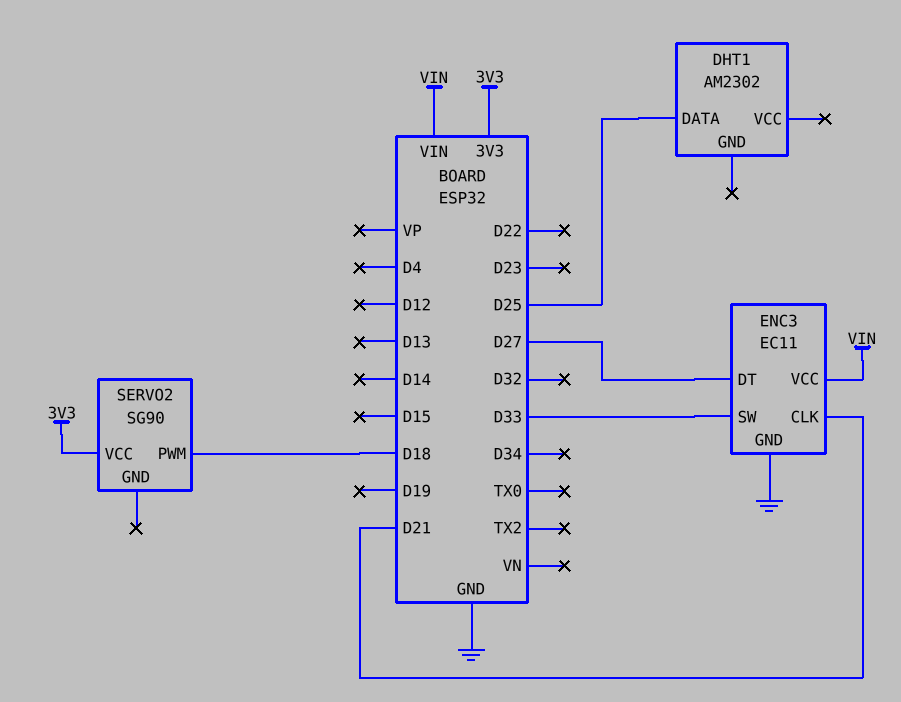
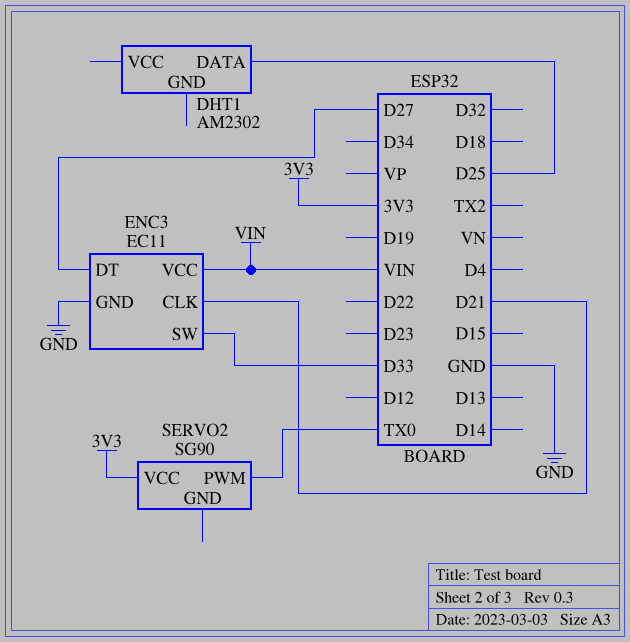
SERVO2 pin PWM: D18 -> TX0

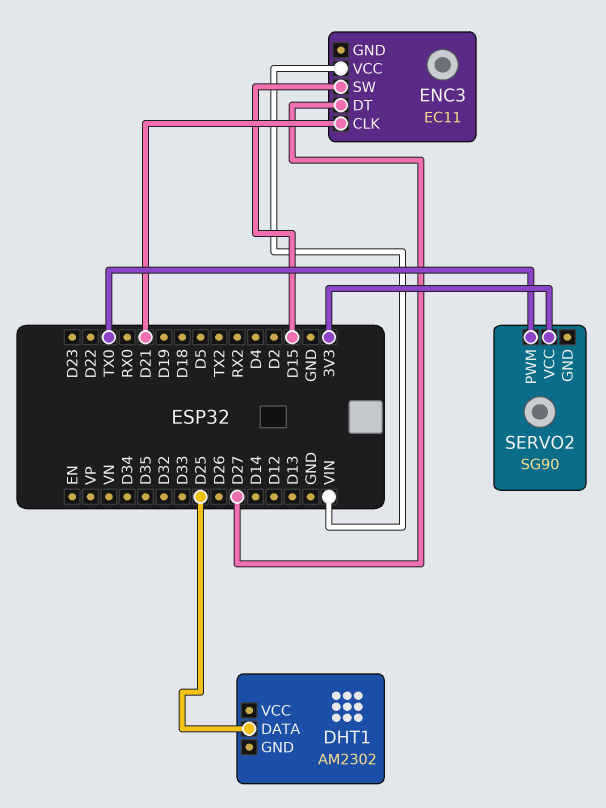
ENC3 pin GND: GND -> none
ENC3 pin SW: D33 -> D15

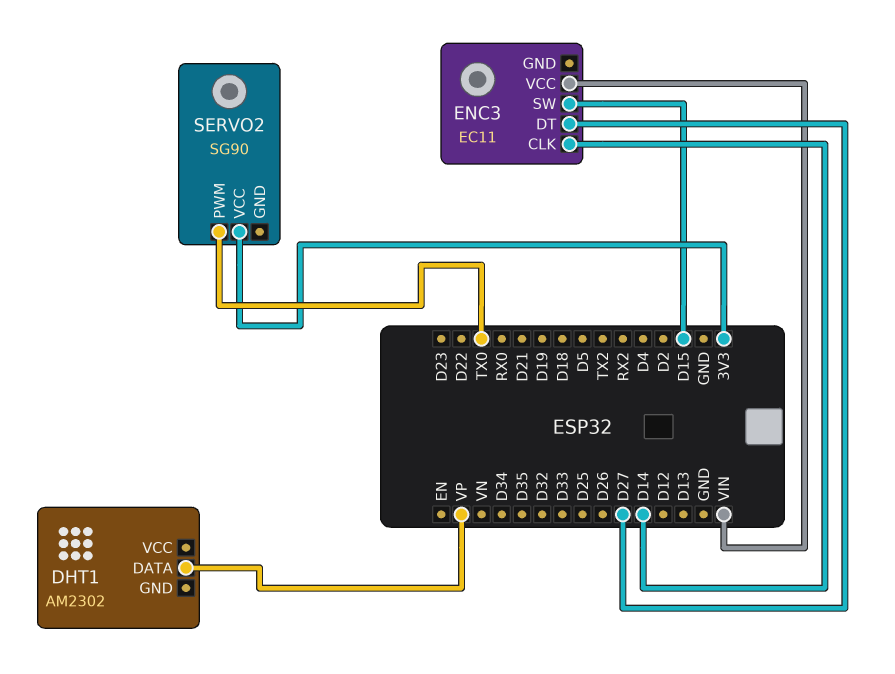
DHT1 pin DATA: D25 -> VP
ENC3 pin CLK: D21 -> D14

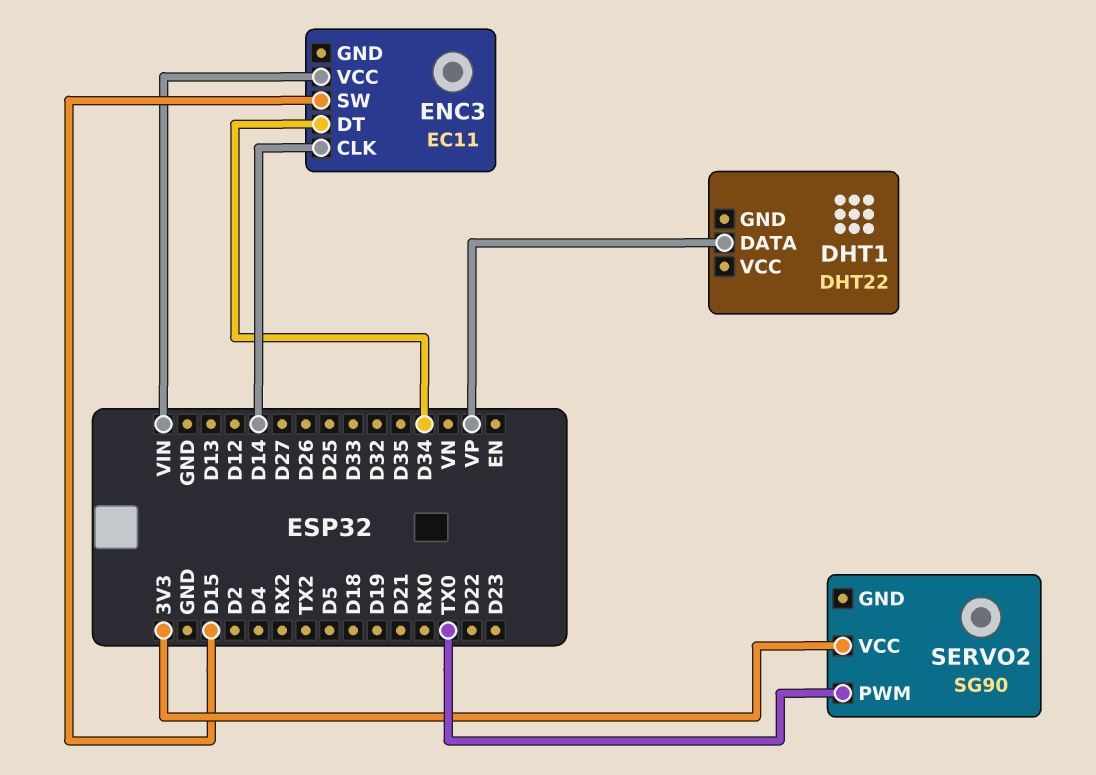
DHT1: AM2302 -> DHT22
ENC3 pin DT: D27 -> D34

